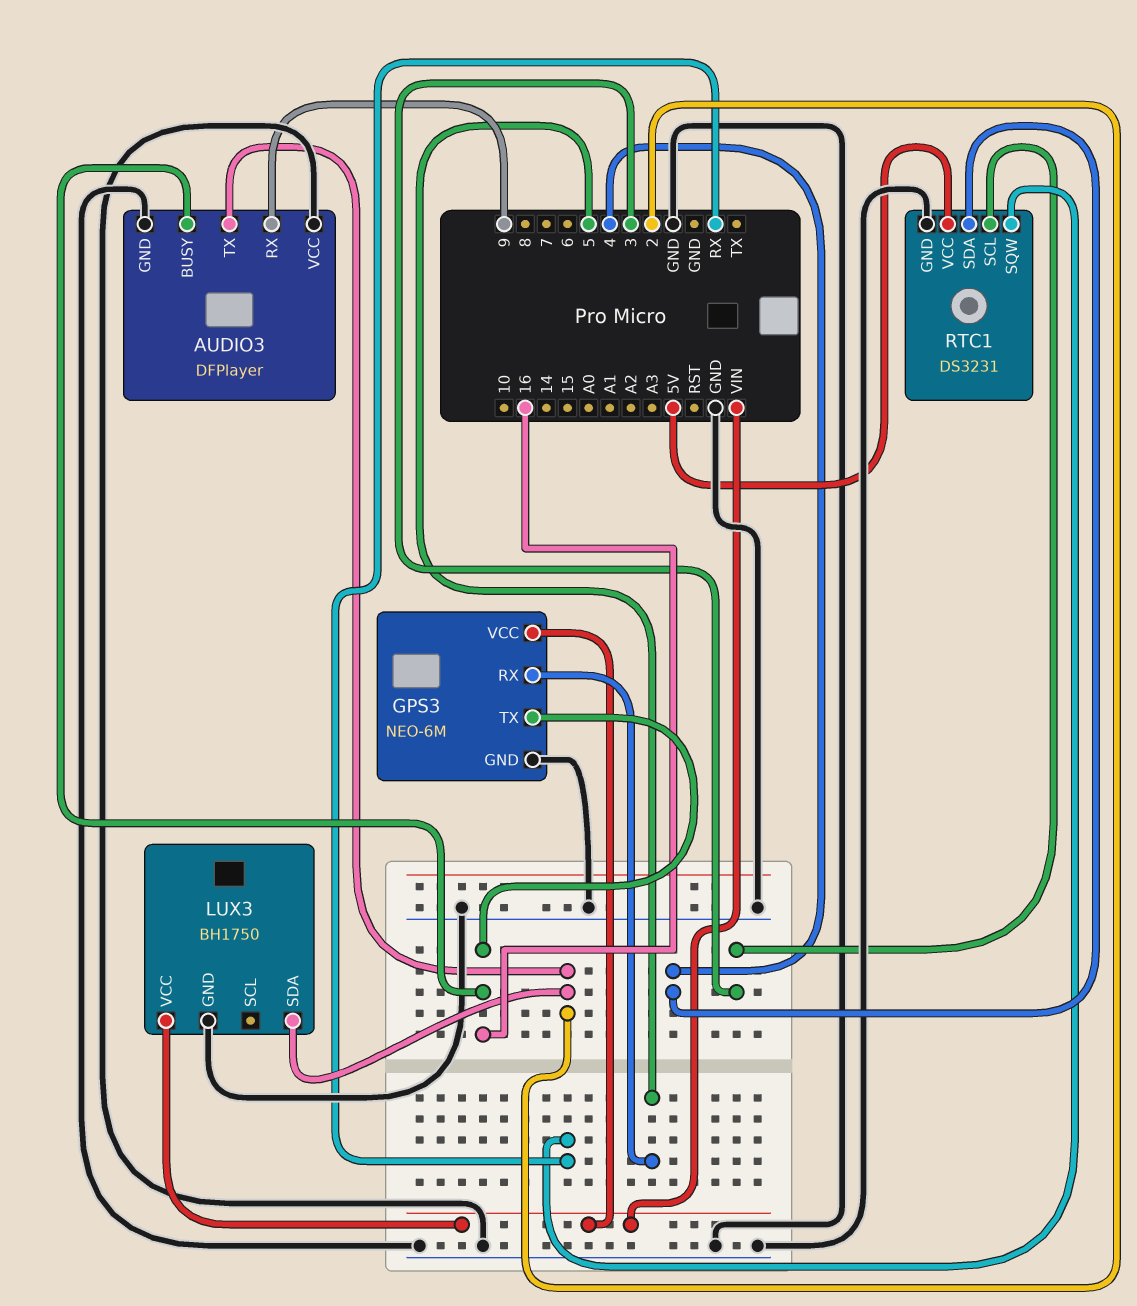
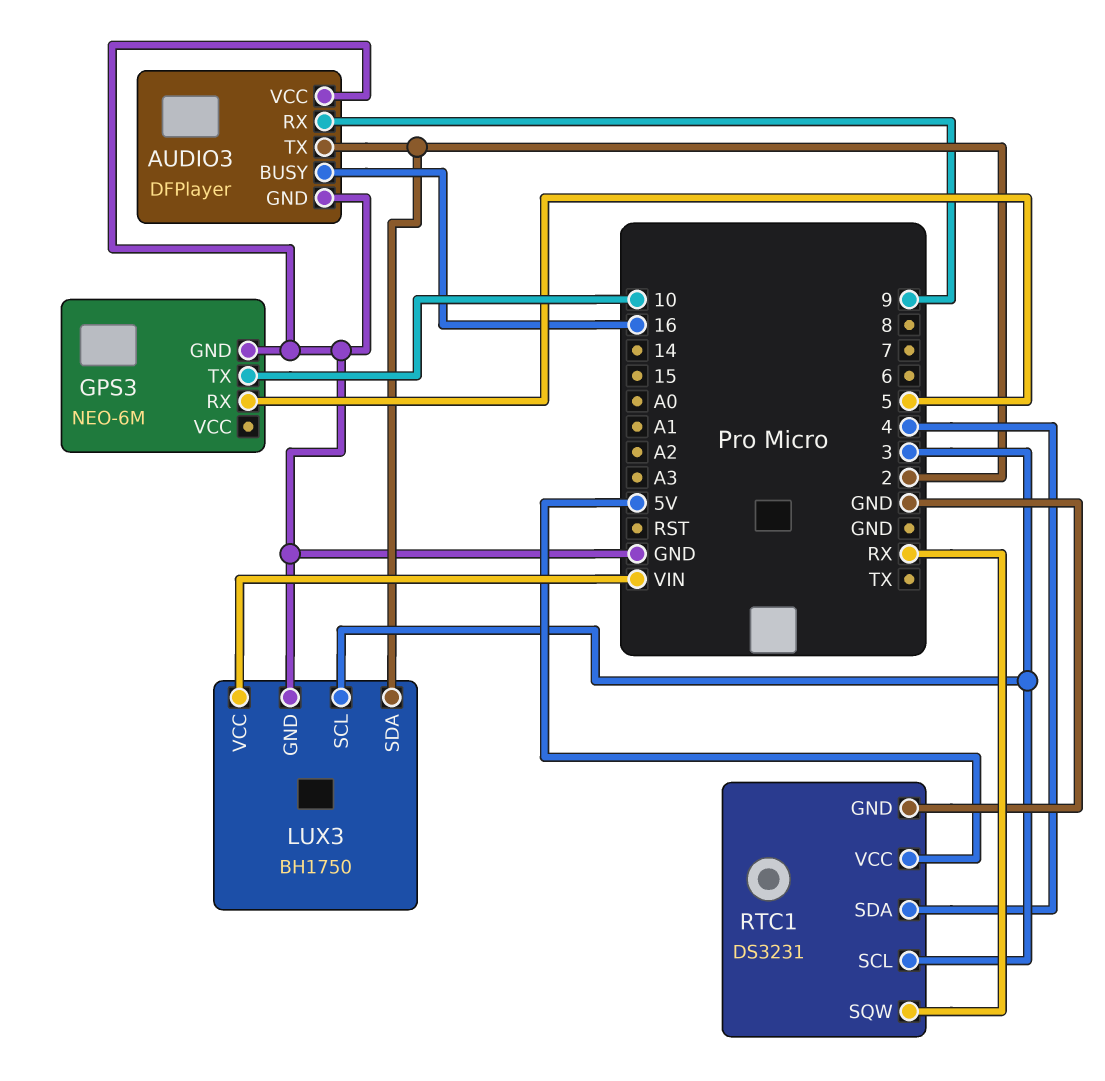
GPS3 pin TX: 16 -> 10
GPS3 pin VCC: VIN -> none
LUX3 pin SCL: none -> 3

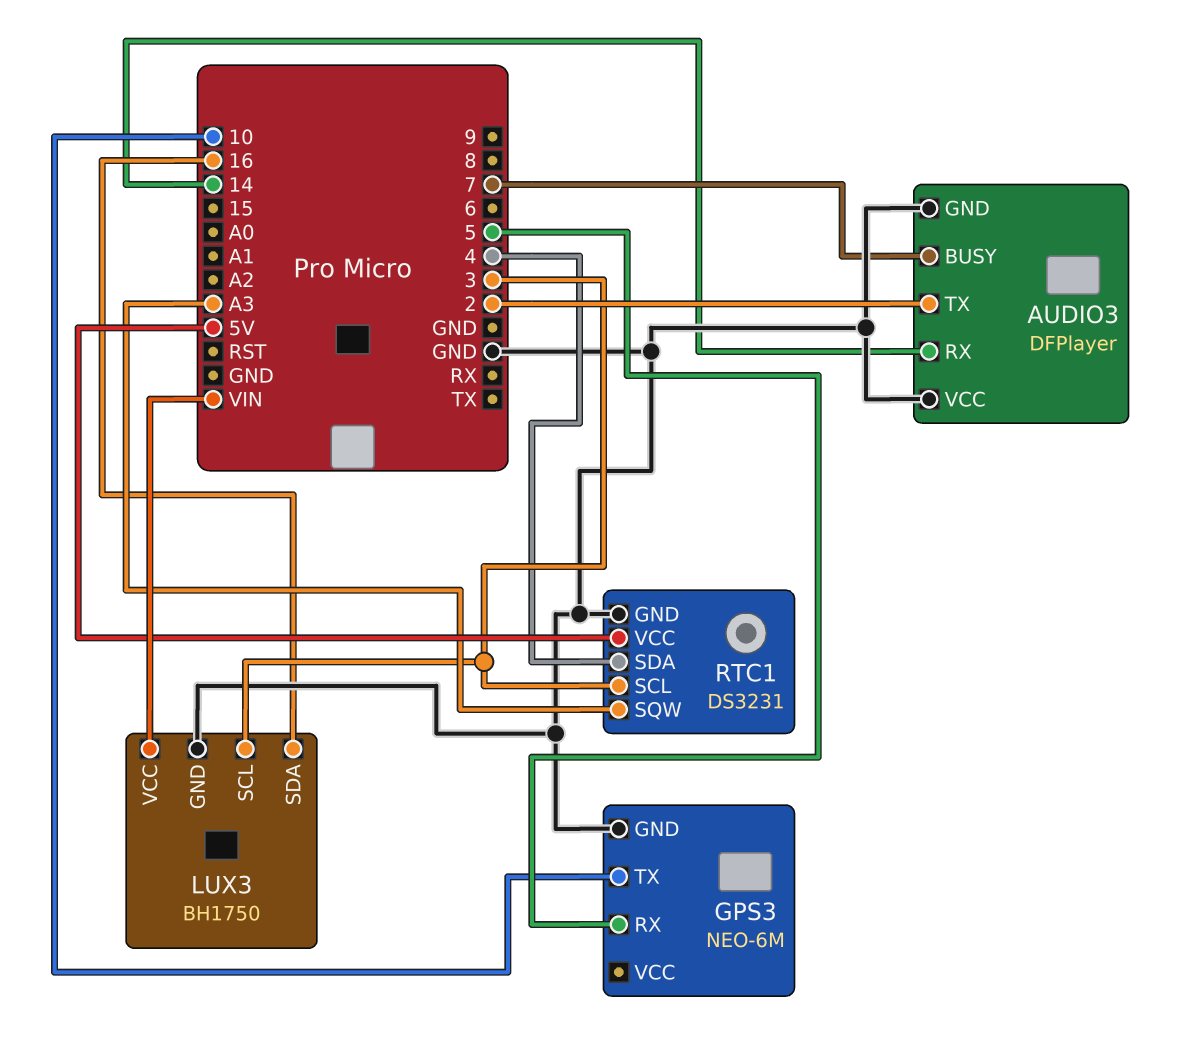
AUDIO3 pin BUSY: 16 -> 7
AUDIO3 pin RX: 9 -> 14
LUX3 pin SDA: 2 -> 16
RTC1 pin SQW: RX -> A3

